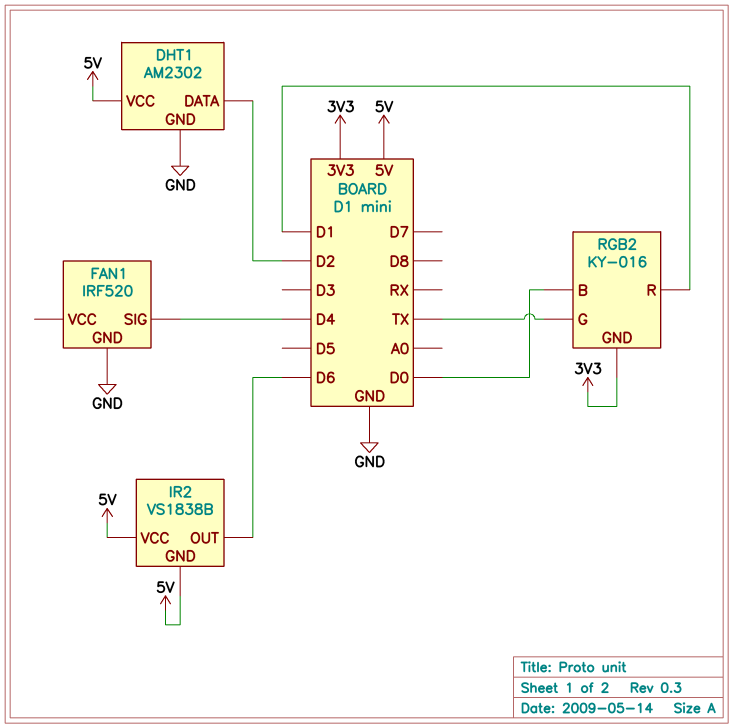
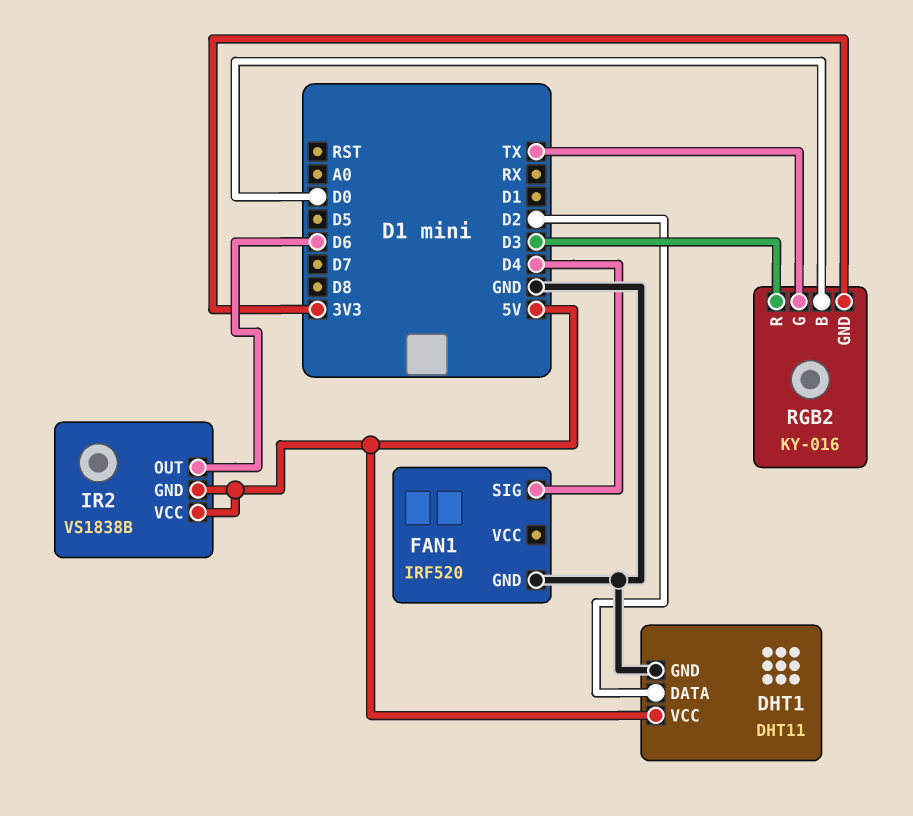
DHT1: AM2302 -> DHT11
RGB2 pin R: D1 -> D3

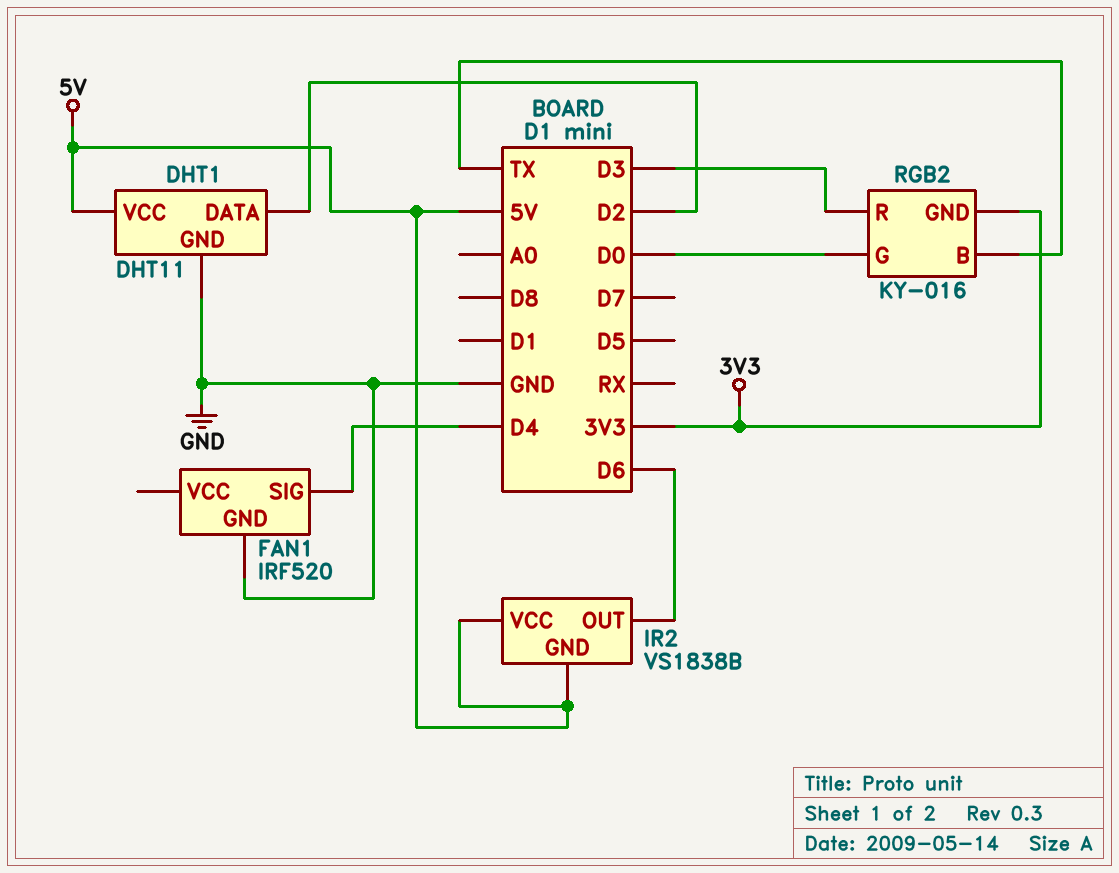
RGB2 pin B: D0 -> TX
RGB2 pin G: TX -> D0

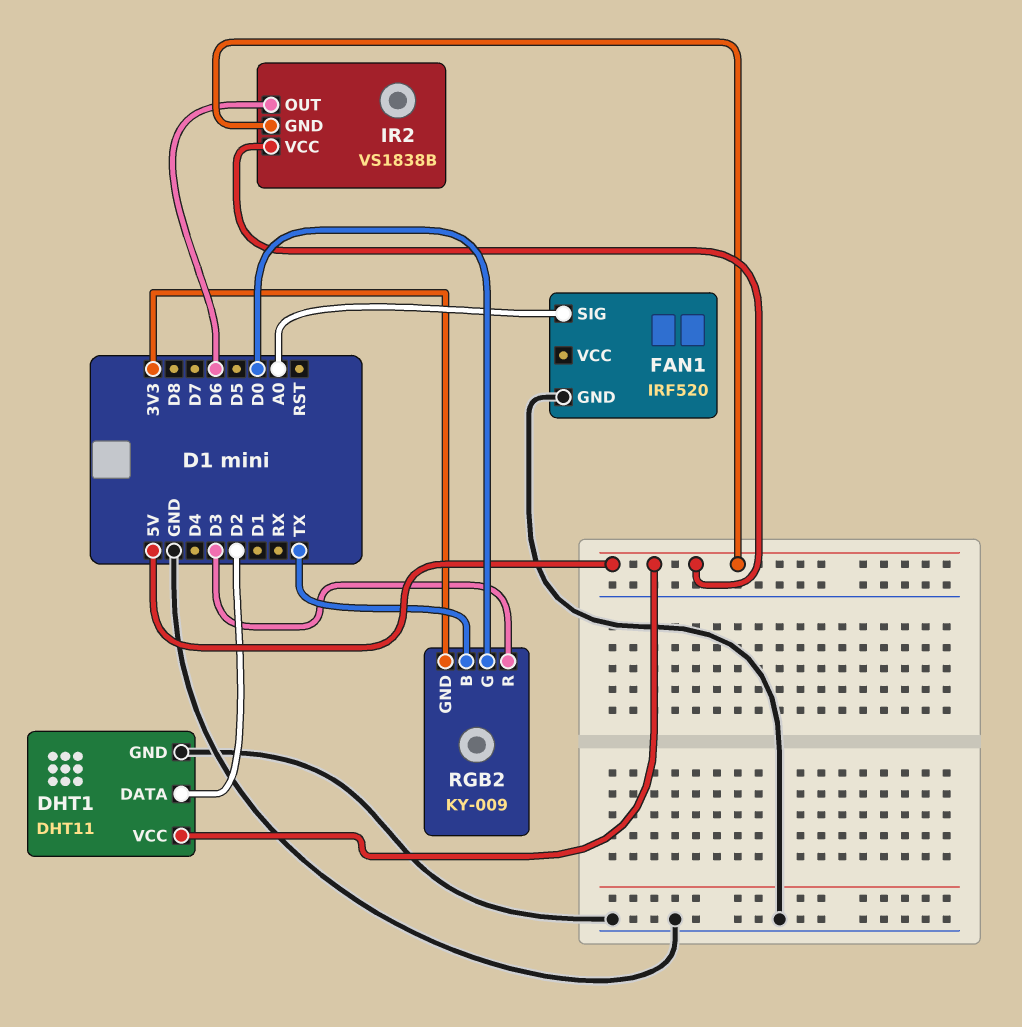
FAN1 pin SIG: D4 -> A0
RGB2: KY-016 -> KY-009

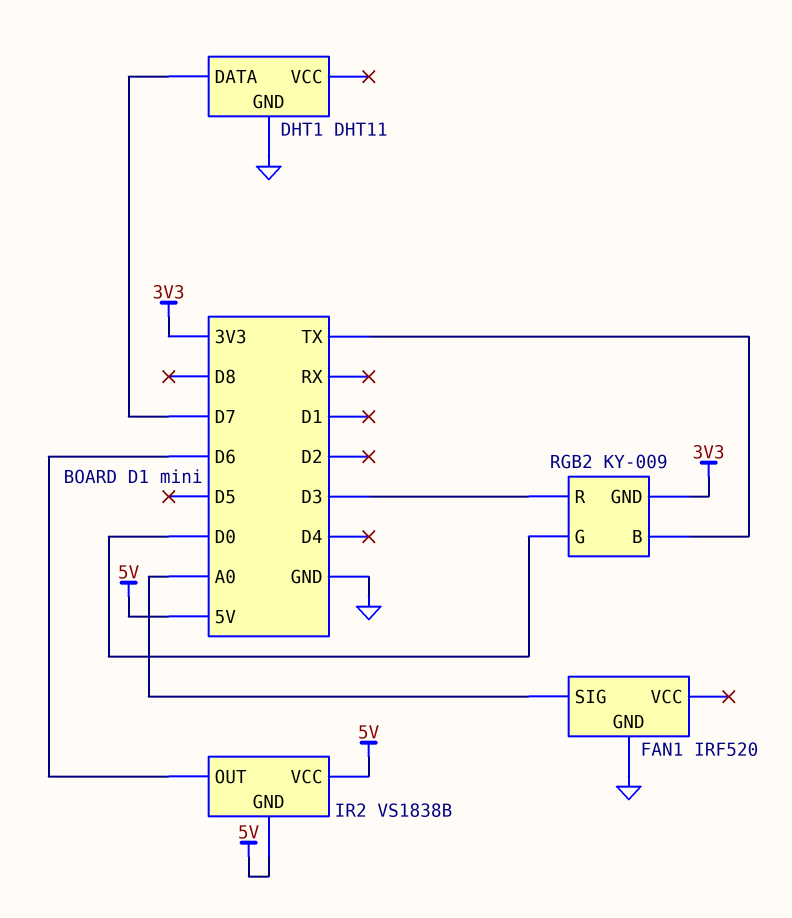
DHT1 pin DATA: D2 -> D7
DHT1 pin VCC: 5V -> none

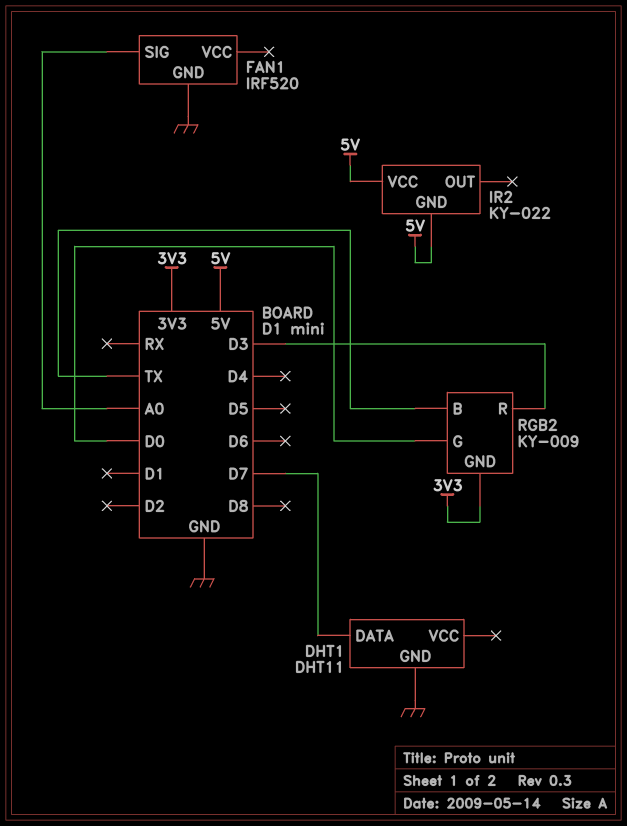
IR2: VS1838B -> KY-022
IR2 pin OUT: D6 -> none

